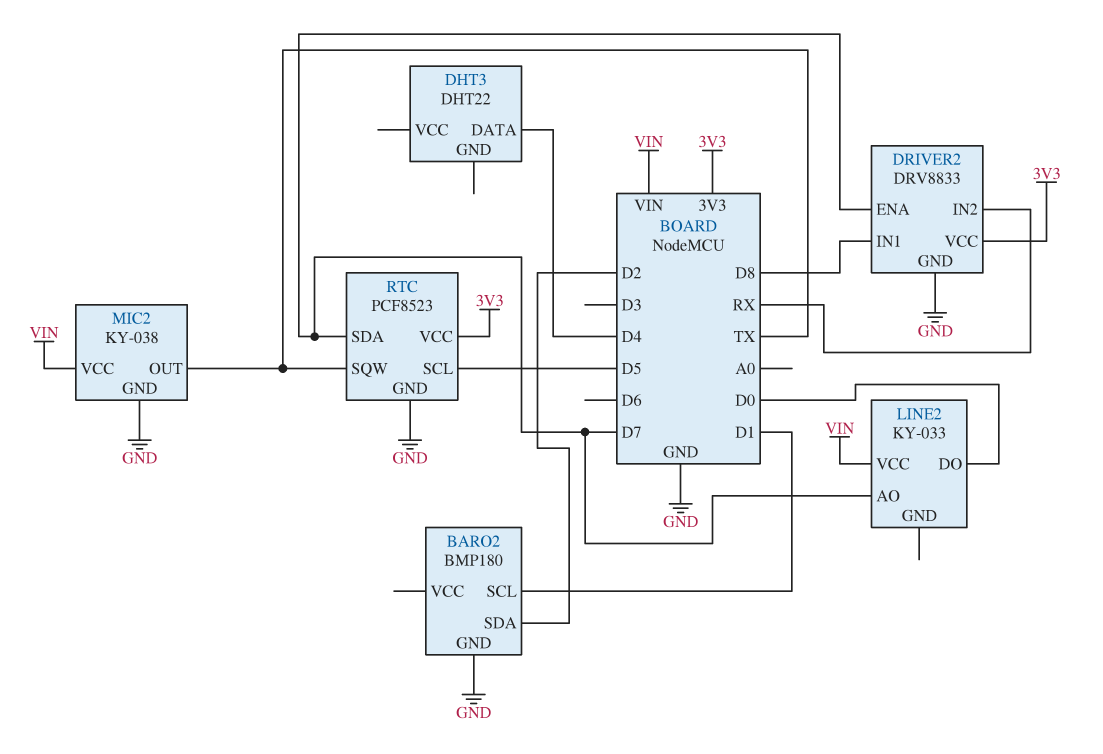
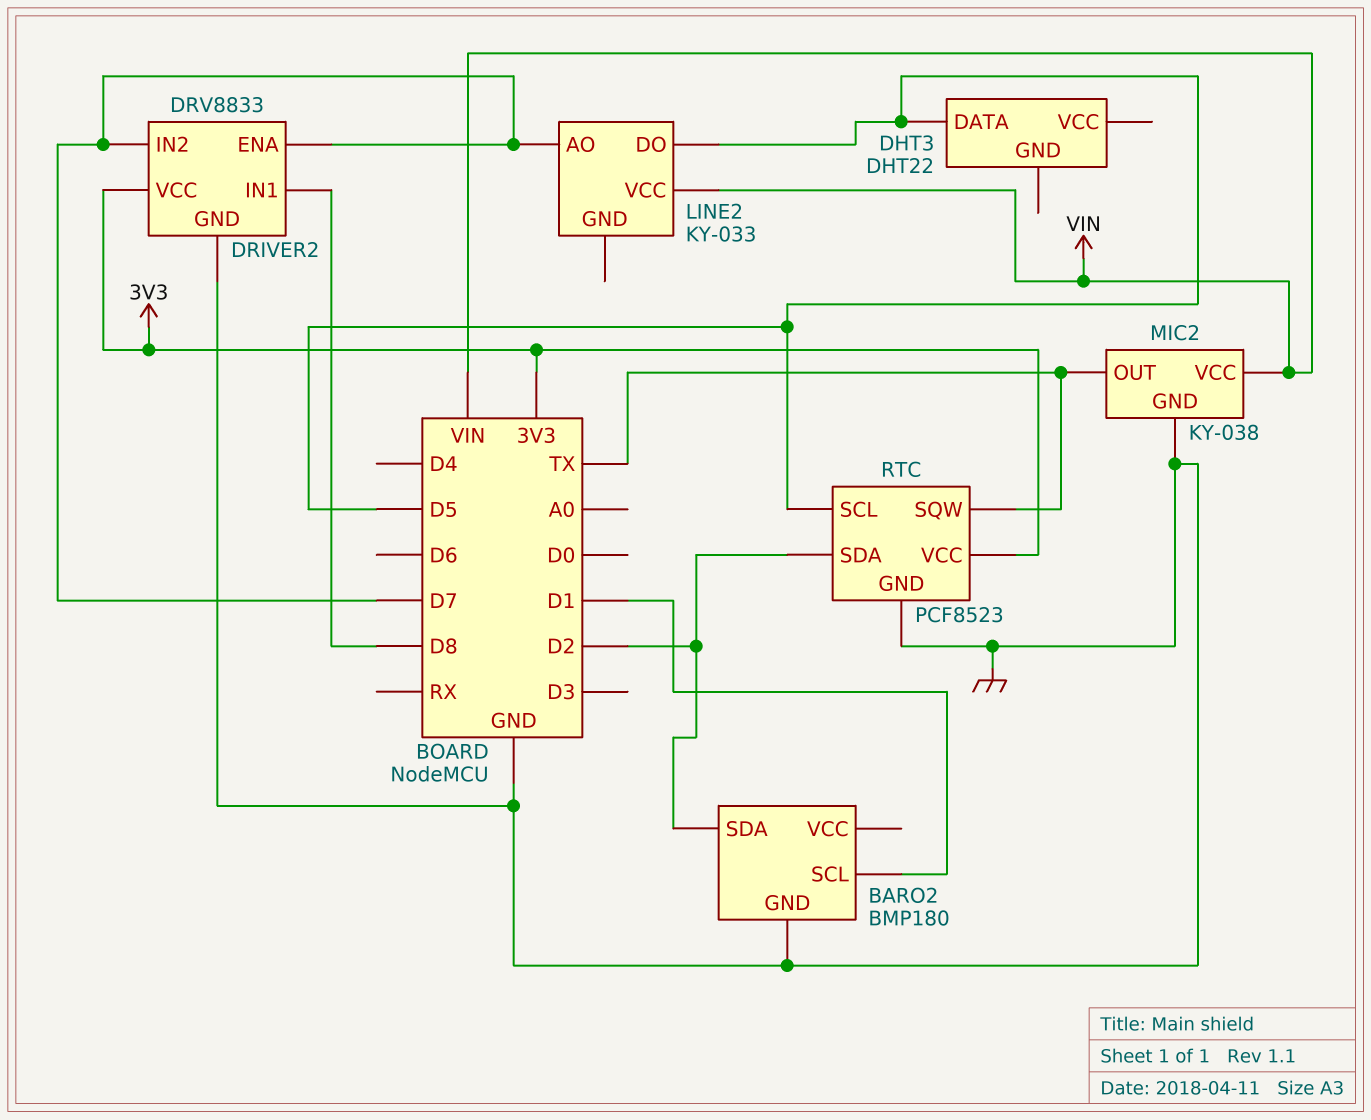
DHT3 pin DATA: D4 -> D5
DRIVER2 pin IN2: RX -> D7
LINE2 pin DO: D0 -> D5
RTC pin SDA: D7 -> D2

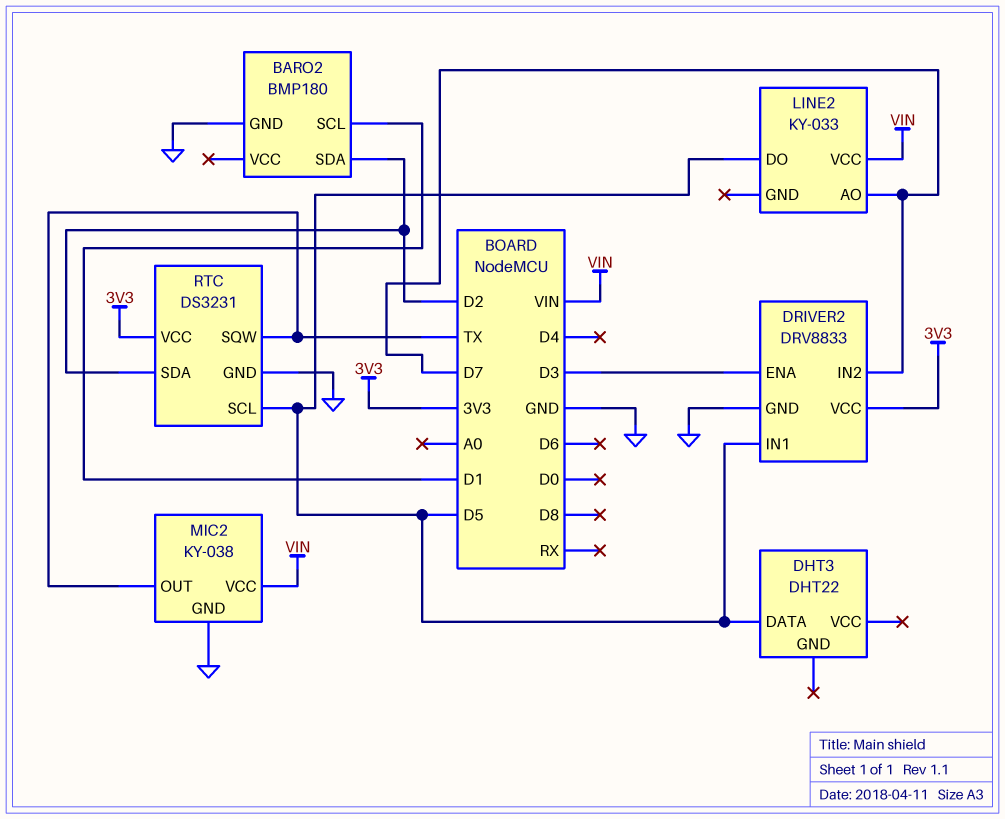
DRIVER2 pin ENA: D7 -> D3
DRIVER2 pin IN1: D8 -> D5
RTC: PCF8523 -> DS3231

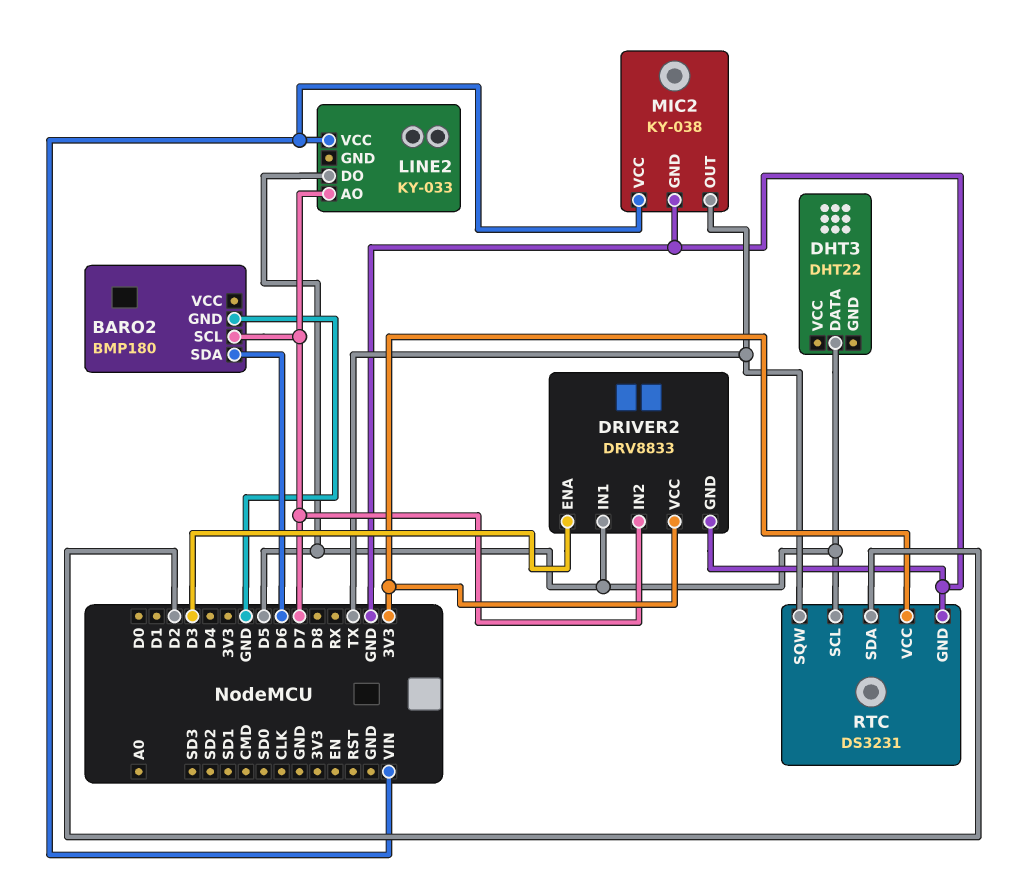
BARO2 pin SCL: D1 -> D7
BARO2 pin SDA: D2 -> D6

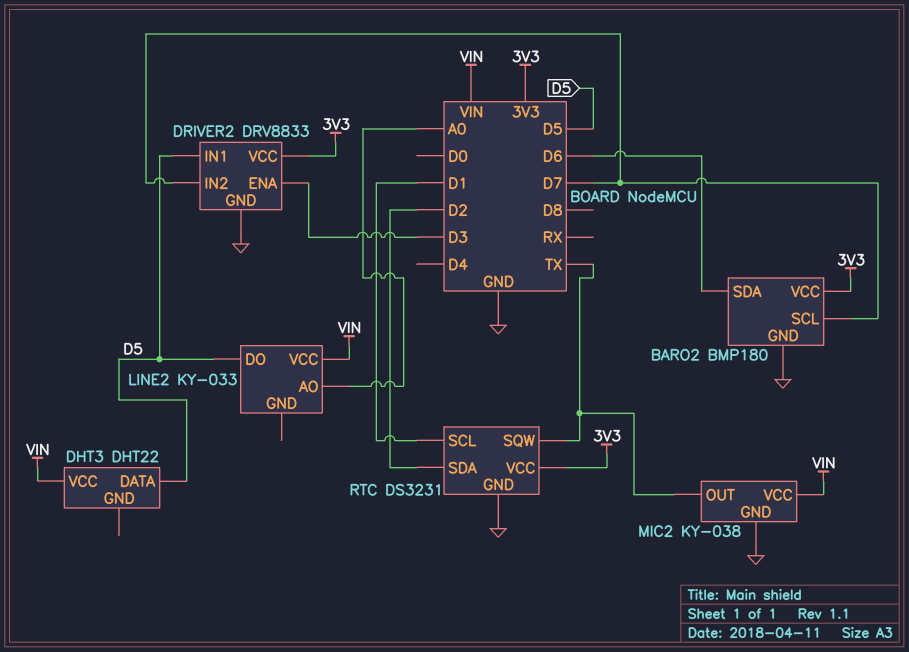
BARO2 pin VCC: none -> 3V3
DHT3 pin VCC: none -> VIN
LINE2 pin AO: D7 -> A0
RTC pin SCL: D5 -> D1

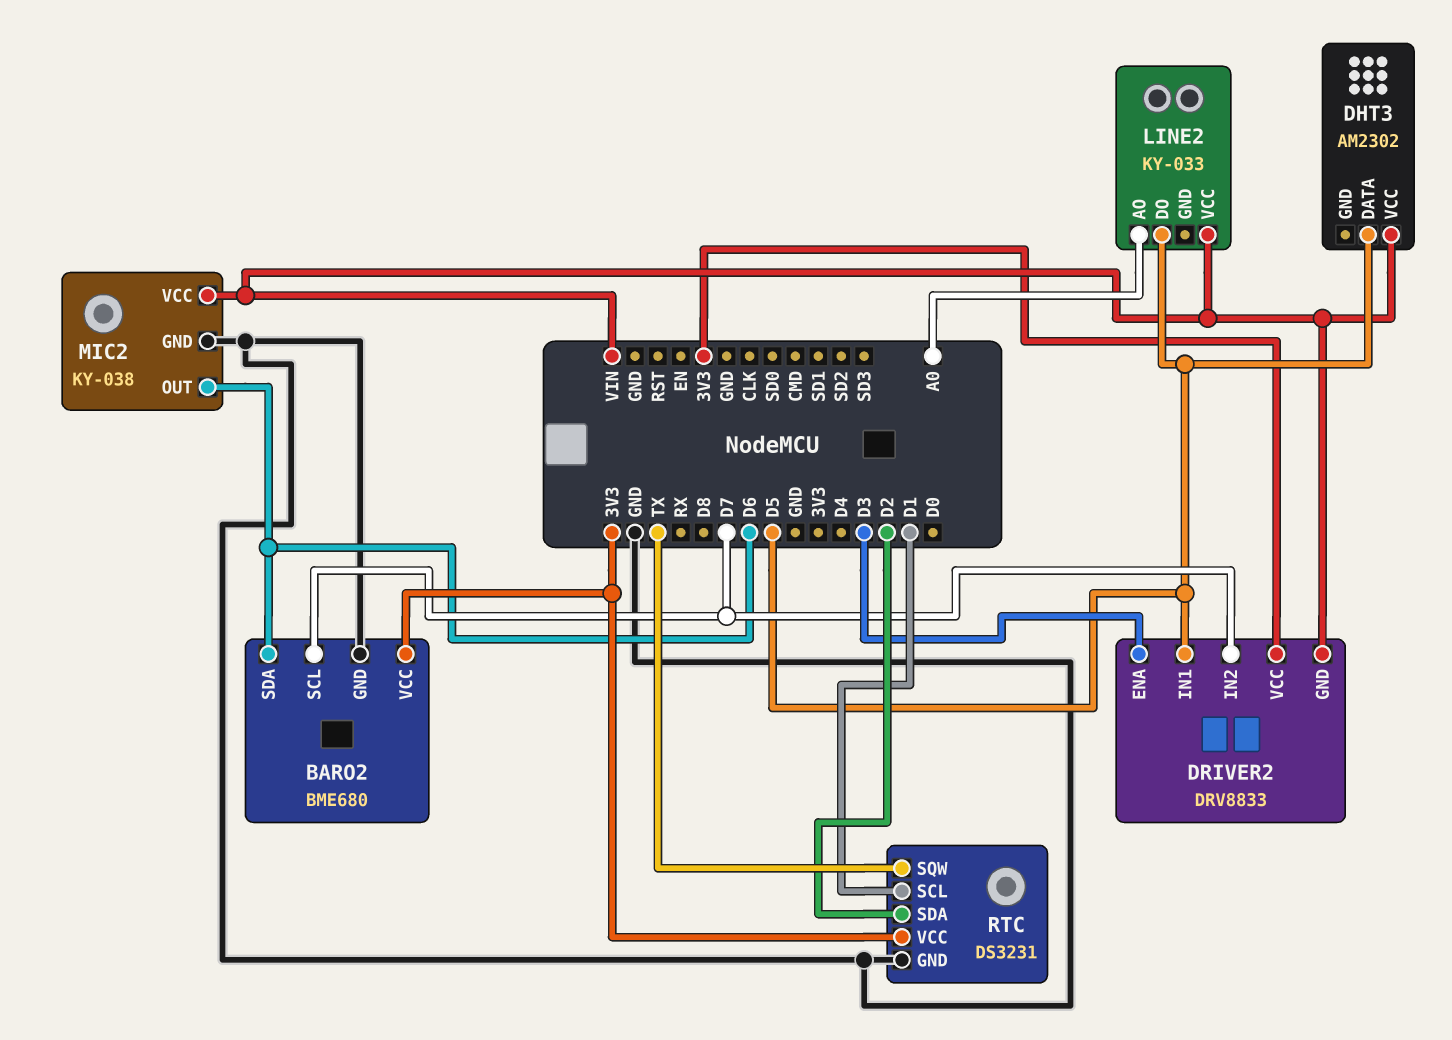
BARO2: BMP180 -> BME680
DHT3: DHT22 -> AM2302
DRIVER2 pin GND: GND -> VIN
MIC2 pin OUT: TX -> D6

